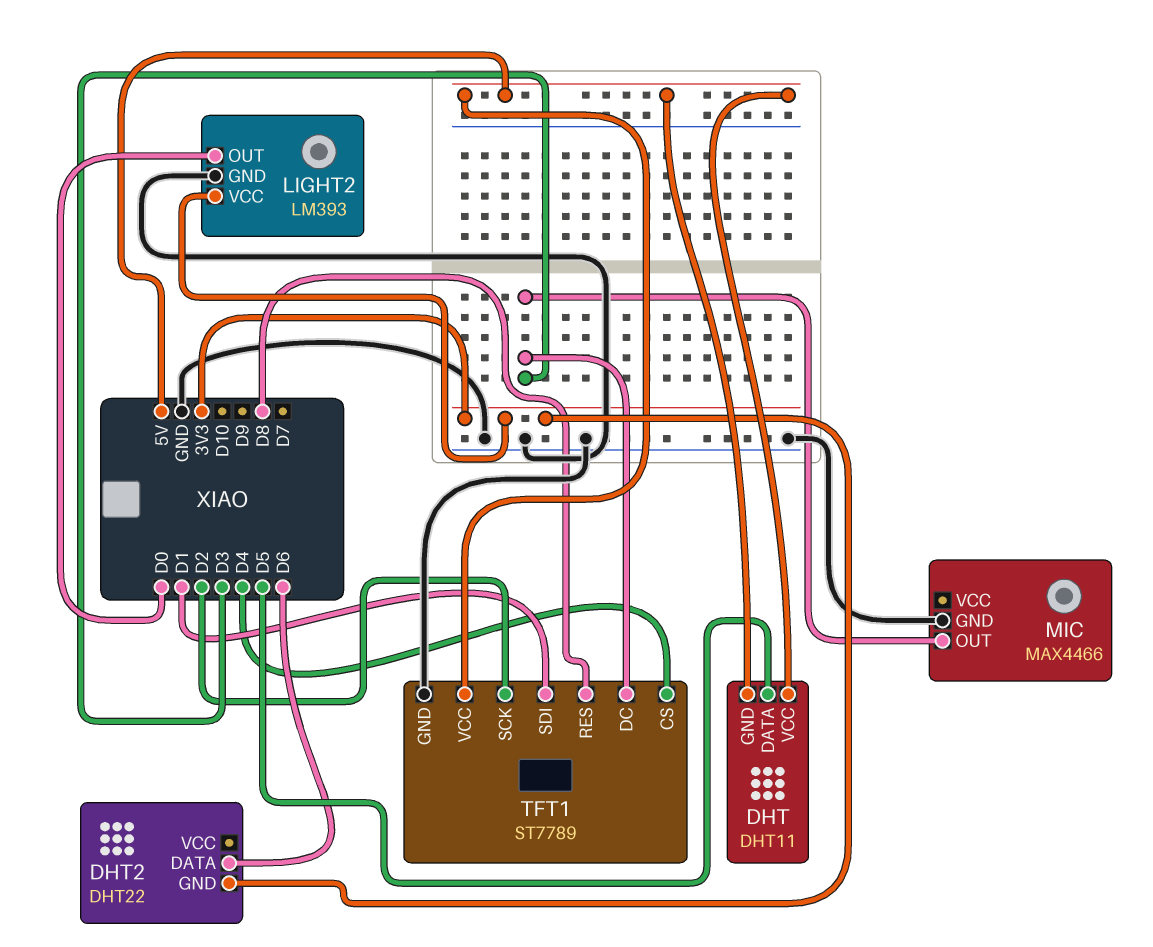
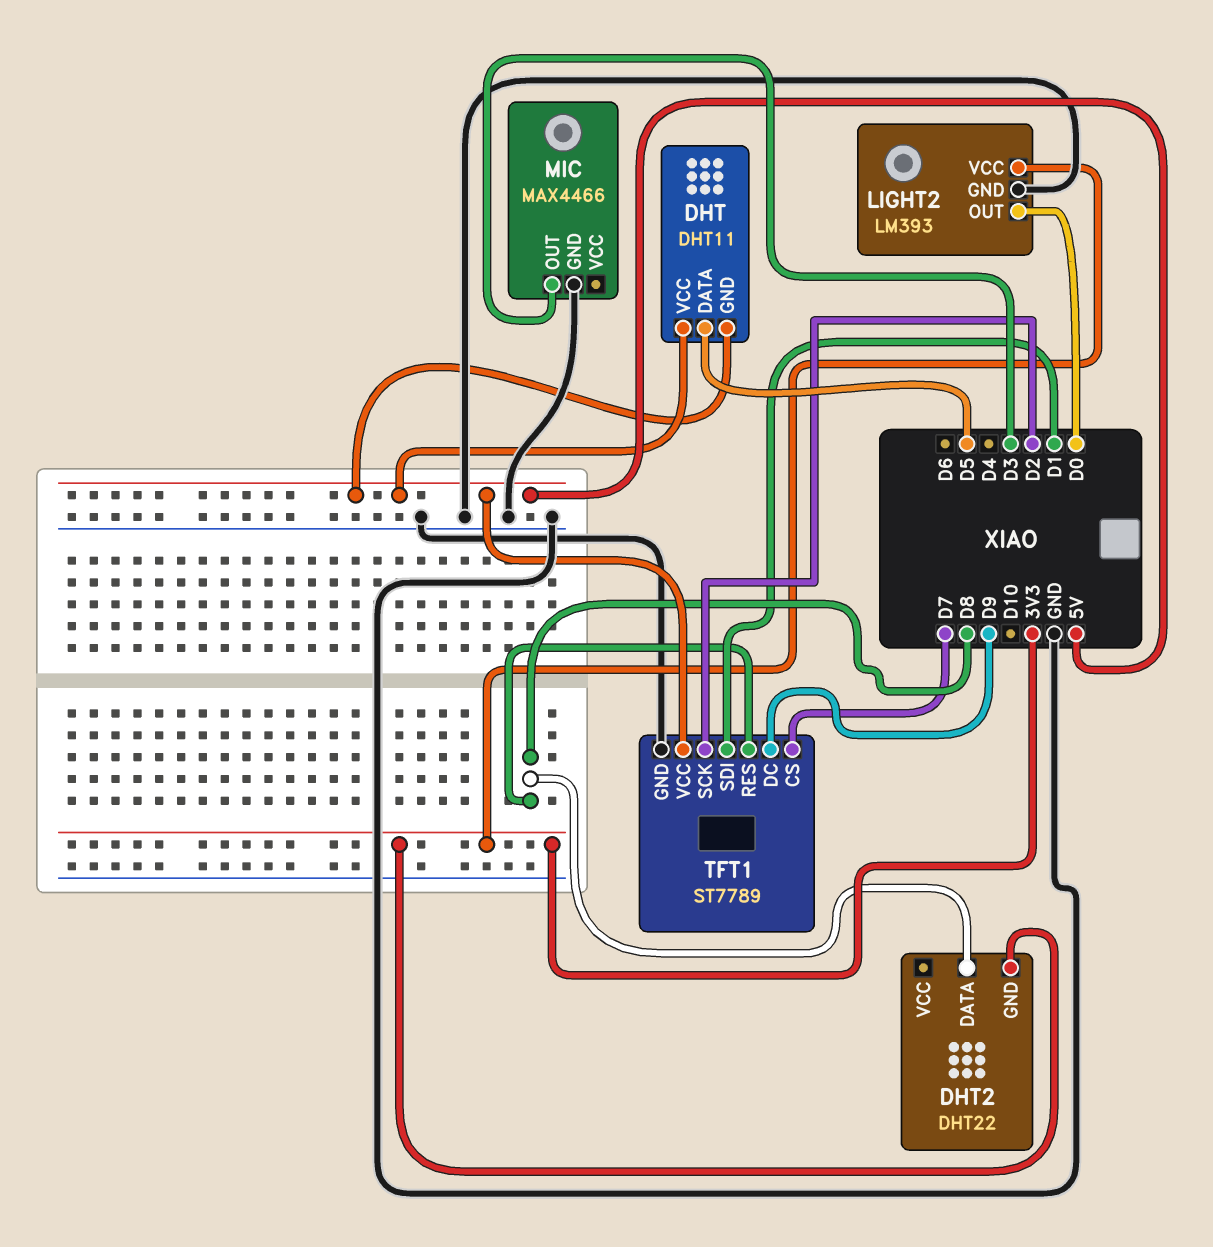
DHT2 pin DATA: D6 -> D8
TFT1 pin CS: D4 -> D7
TFT1 pin DC: D3 -> D9

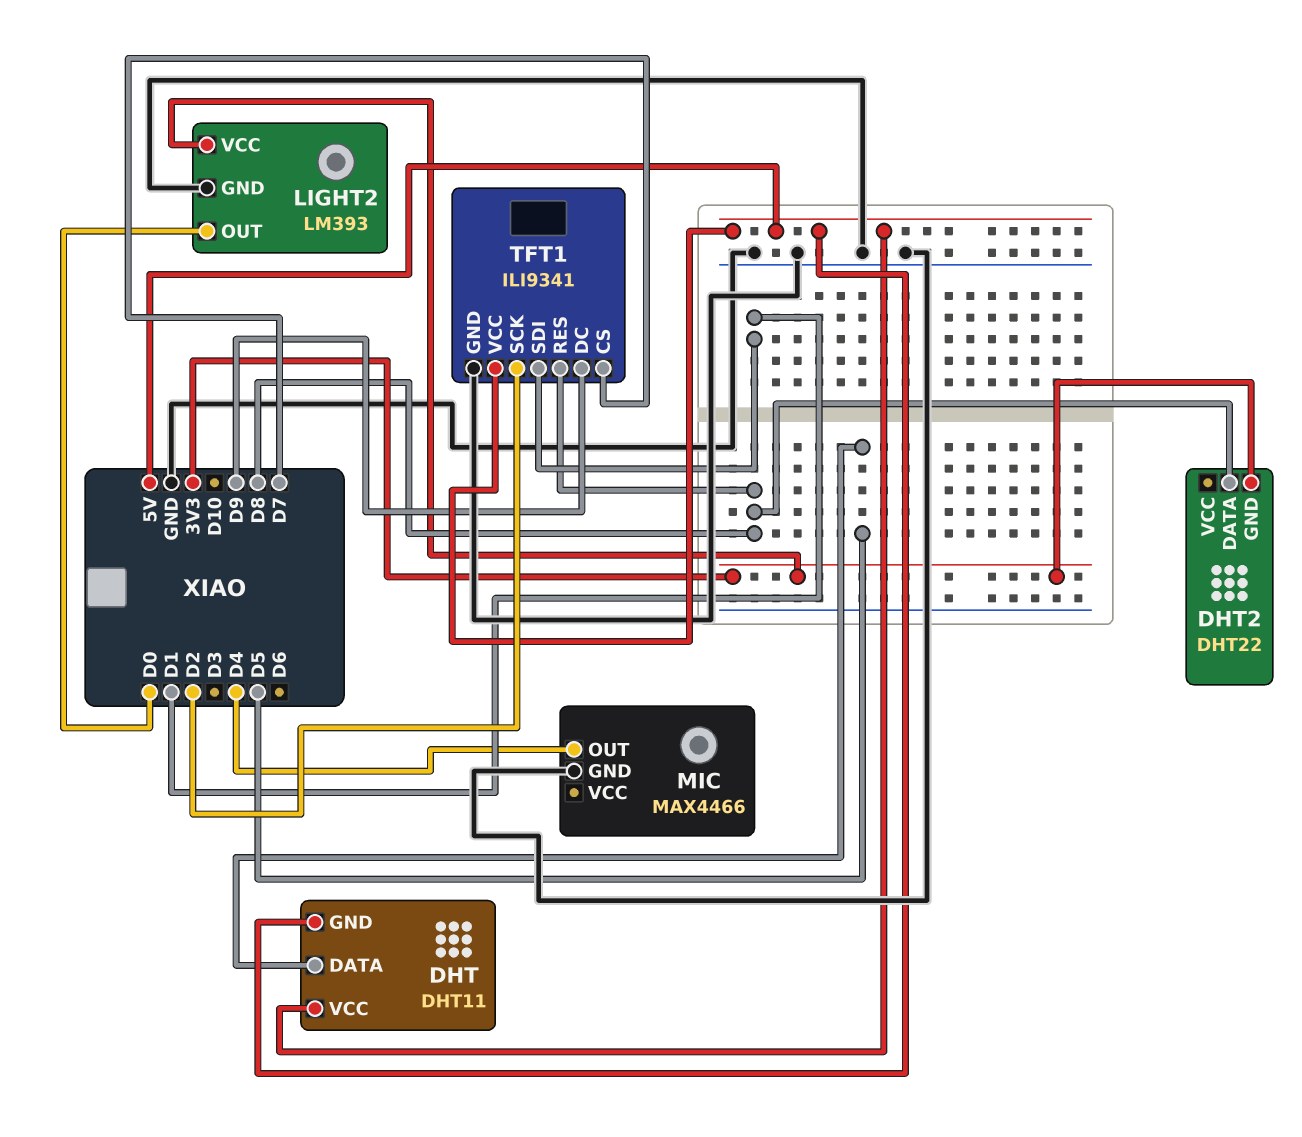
MIC pin OUT: D3 -> D4
TFT1: ST7789 -> ILI9341

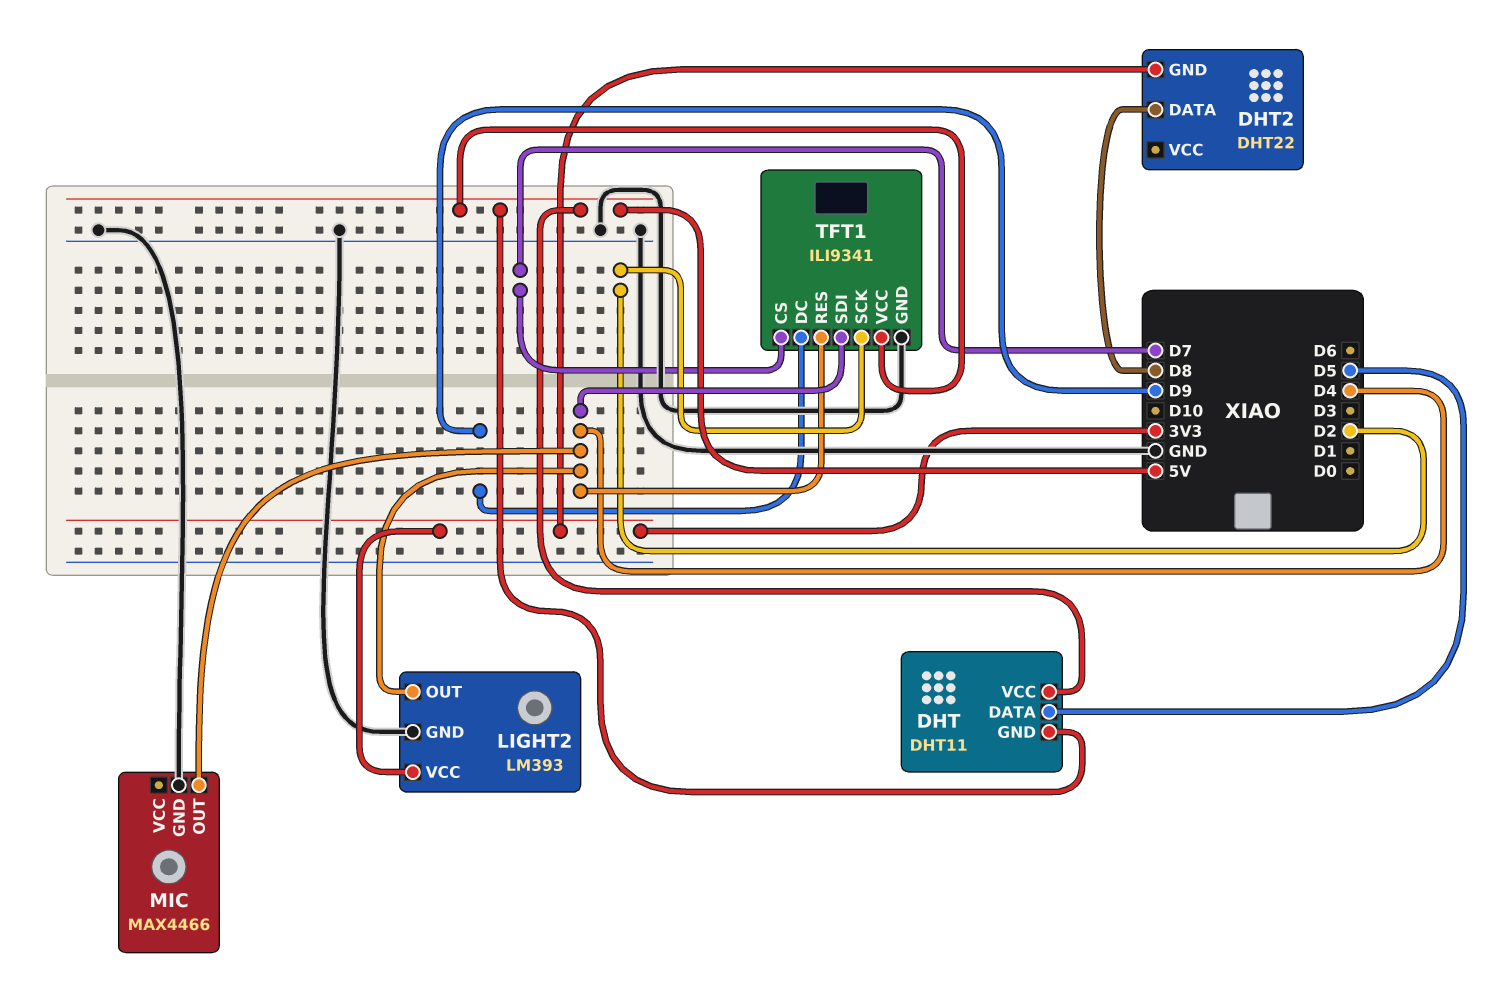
LIGHT2 pin OUT: D0 -> D4
TFT1 pin RES: D8 -> D4
TFT1 pin SDI: D1 -> D4

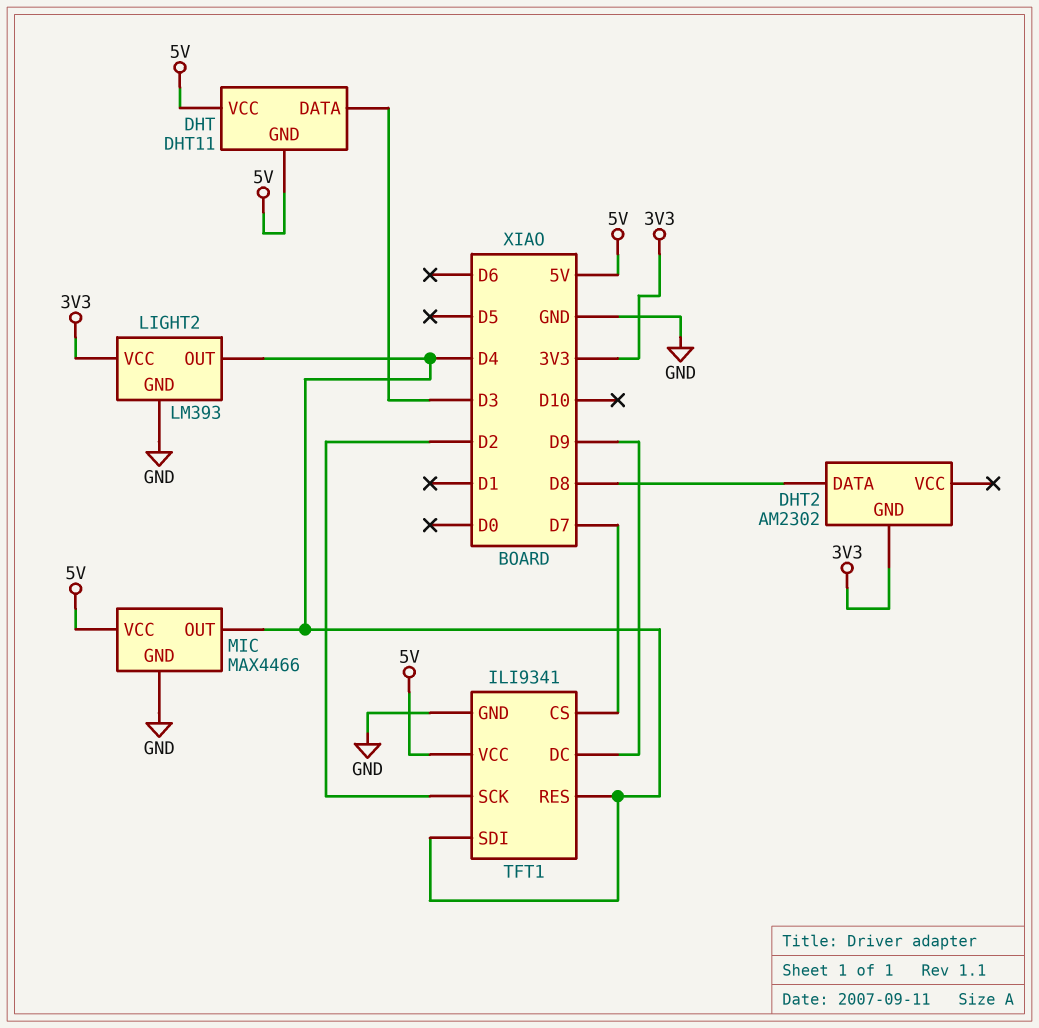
DHT pin DATA: D5 -> D3
DHT2: DHT22 -> AM2302
MIC pin VCC: none -> 5V

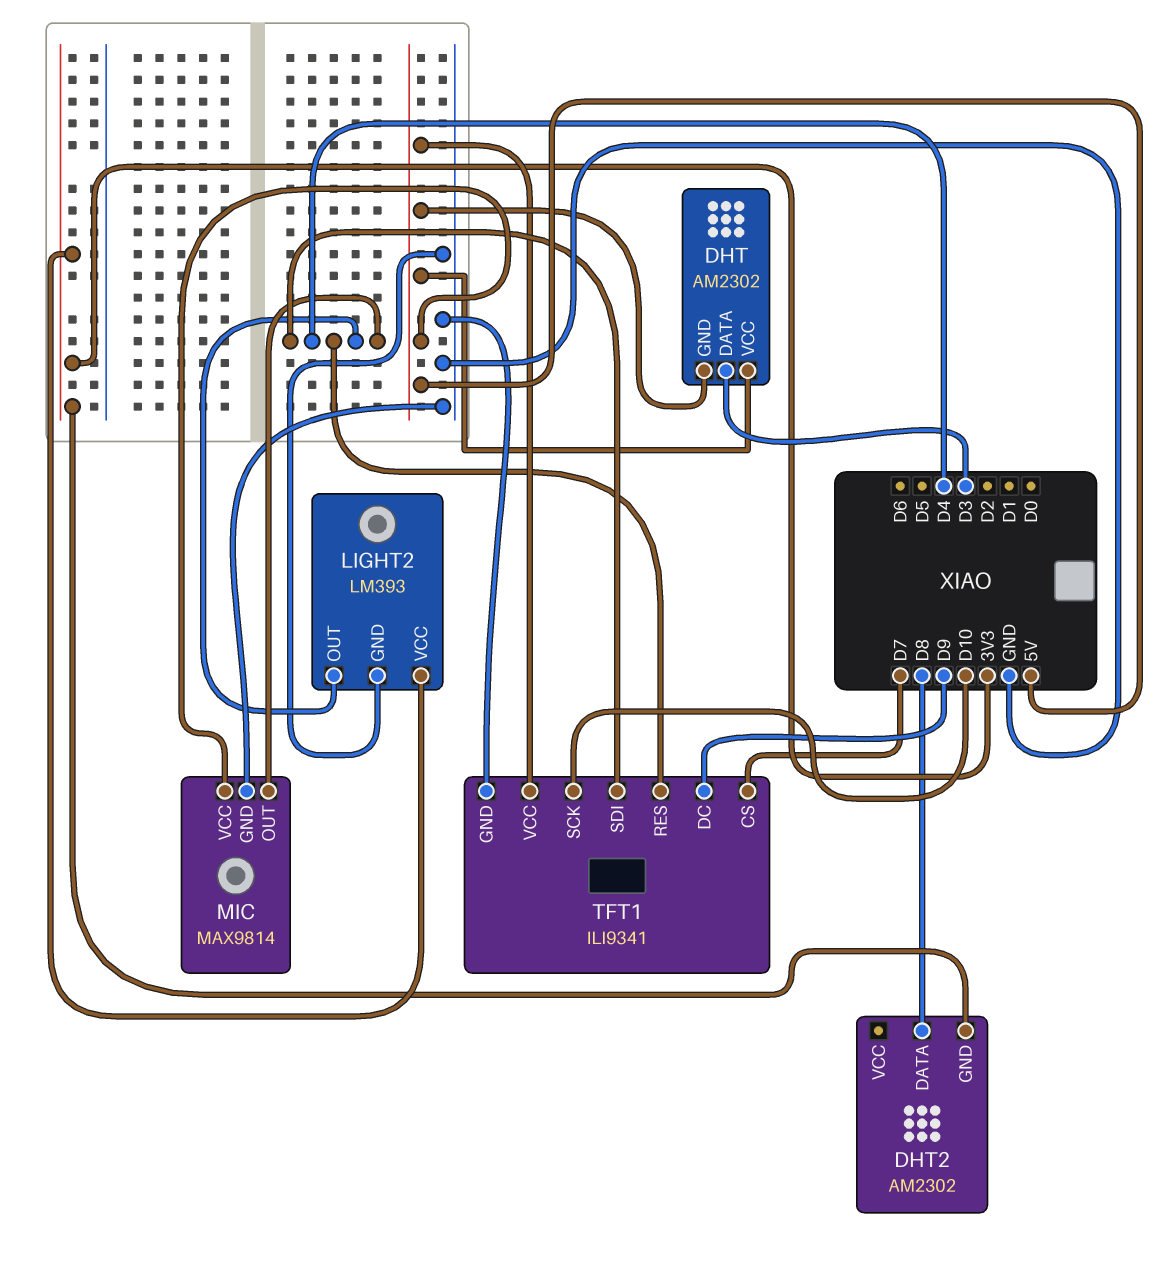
DHT: DHT11 -> AM2302
MIC: MAX4466 -> MAX9814
TFT1 pin SCK: D2 -> D10

